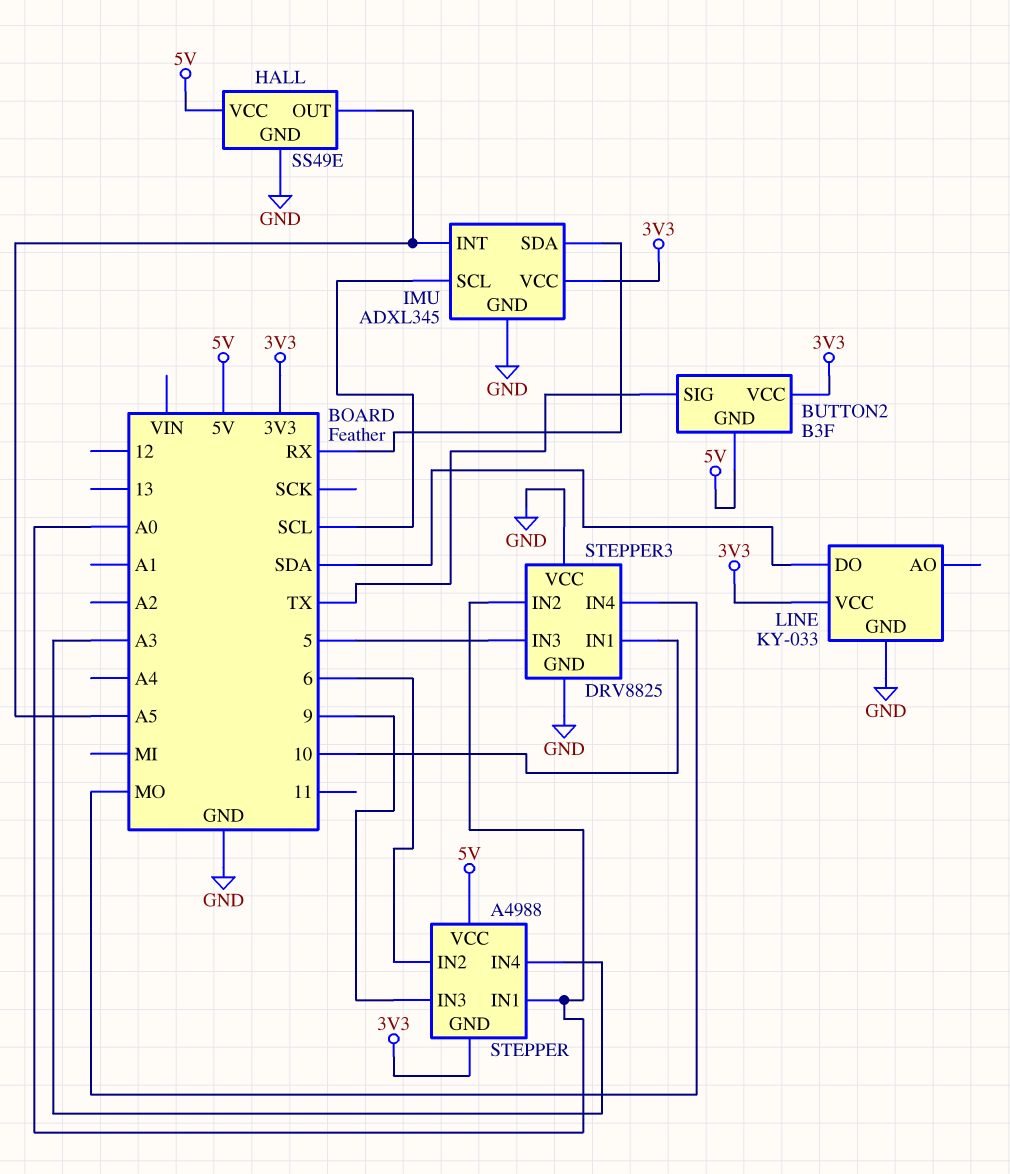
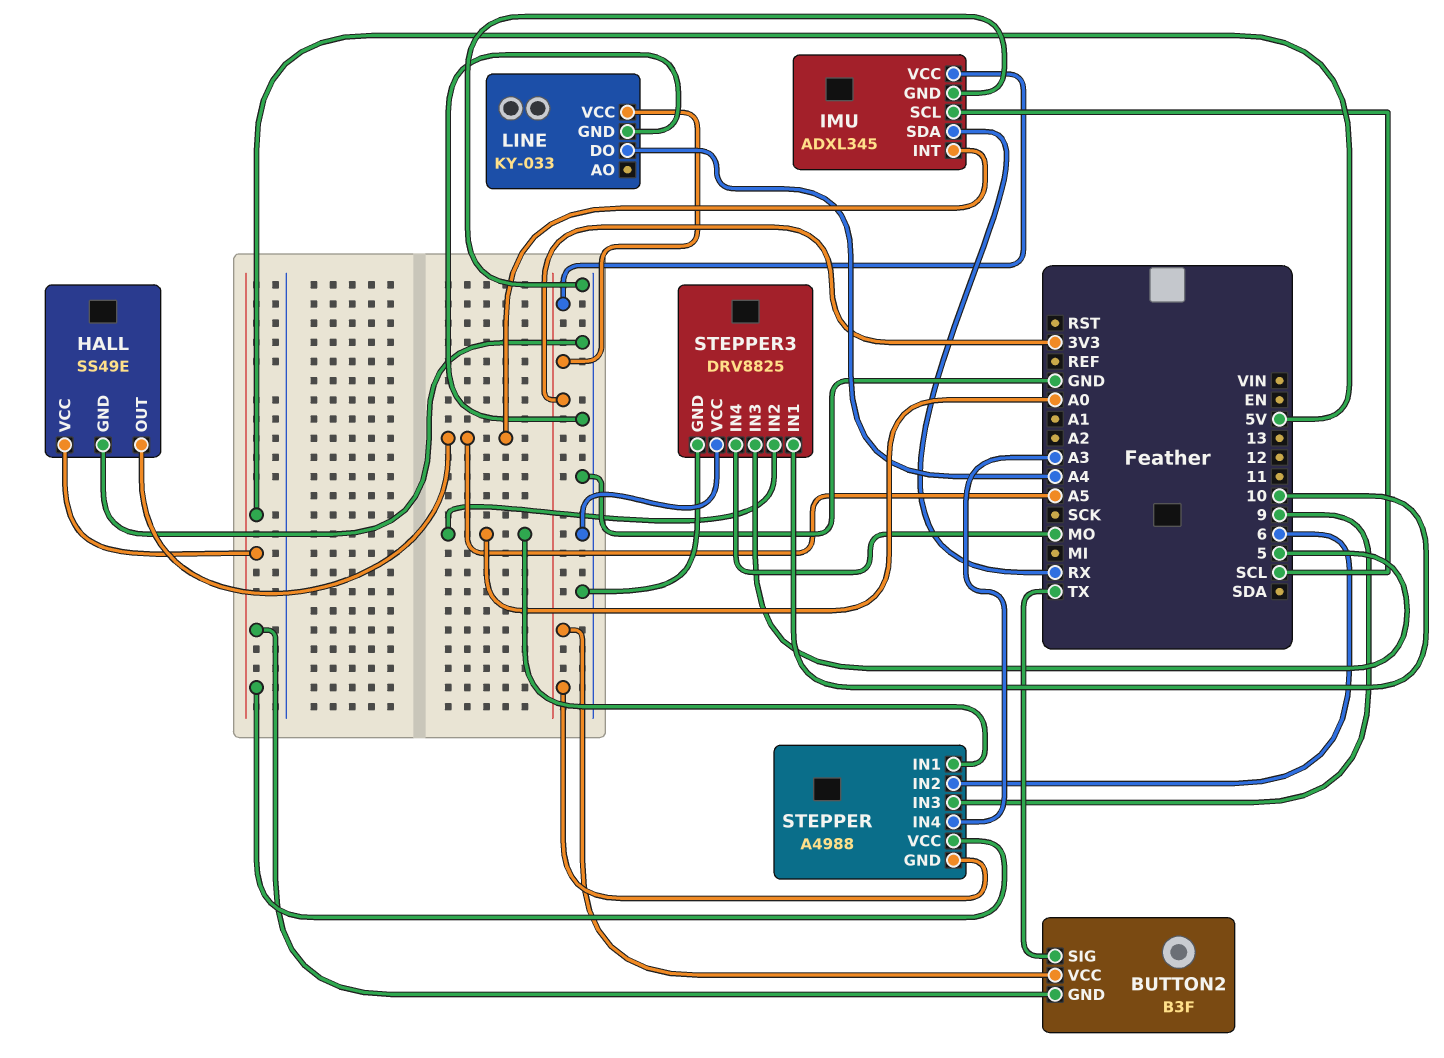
LINE pin DO: SDA -> A4

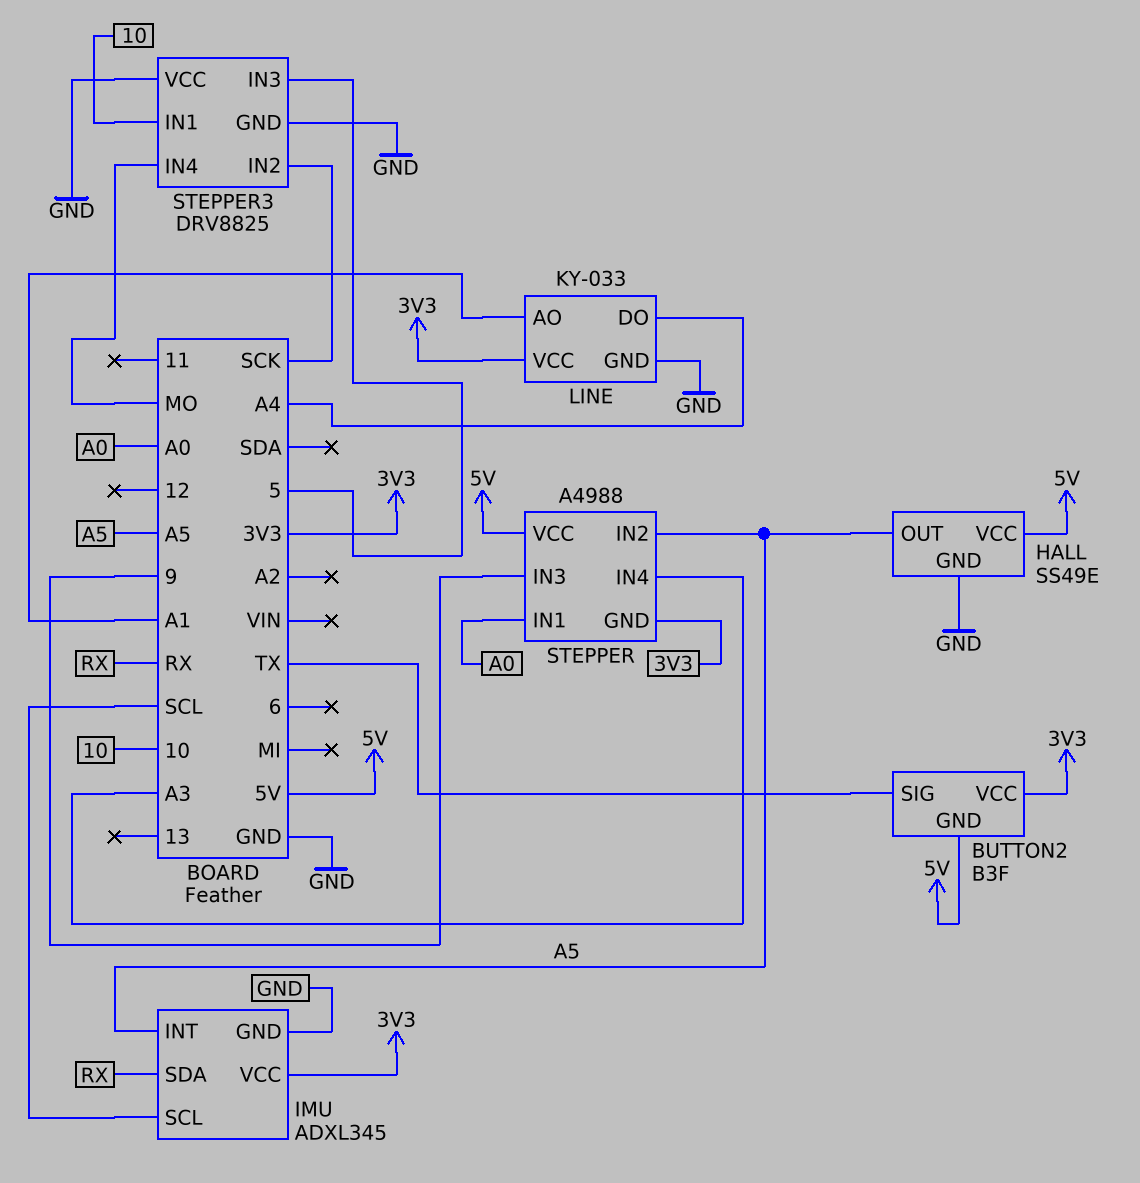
LINE pin AO: none -> A1
STEPPER pin IN2: 6 -> A5
STEPPER3 pin IN2: A0 -> SCK

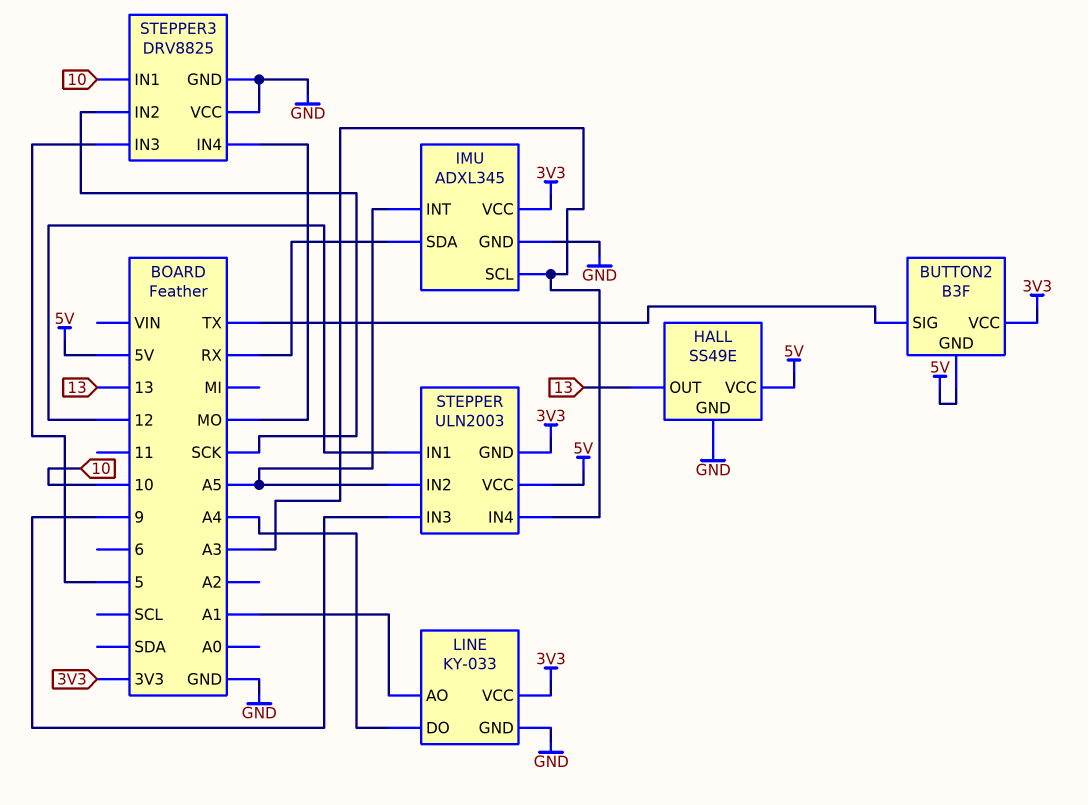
HALL pin OUT: A5 -> 13
IMU pin SCL: SCL -> A3
STEPPER: A4988 -> ULN2003
STEPPER pin IN1: A0 -> 12

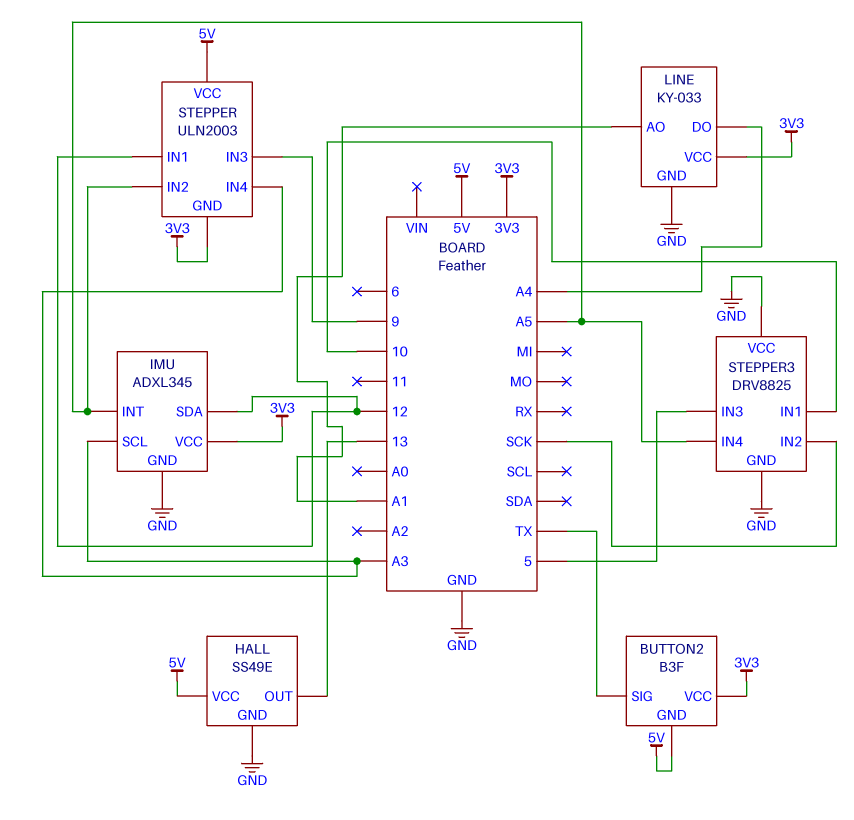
IMU pin SDA: RX -> 12
STEPPER3 pin IN4: MO -> A5

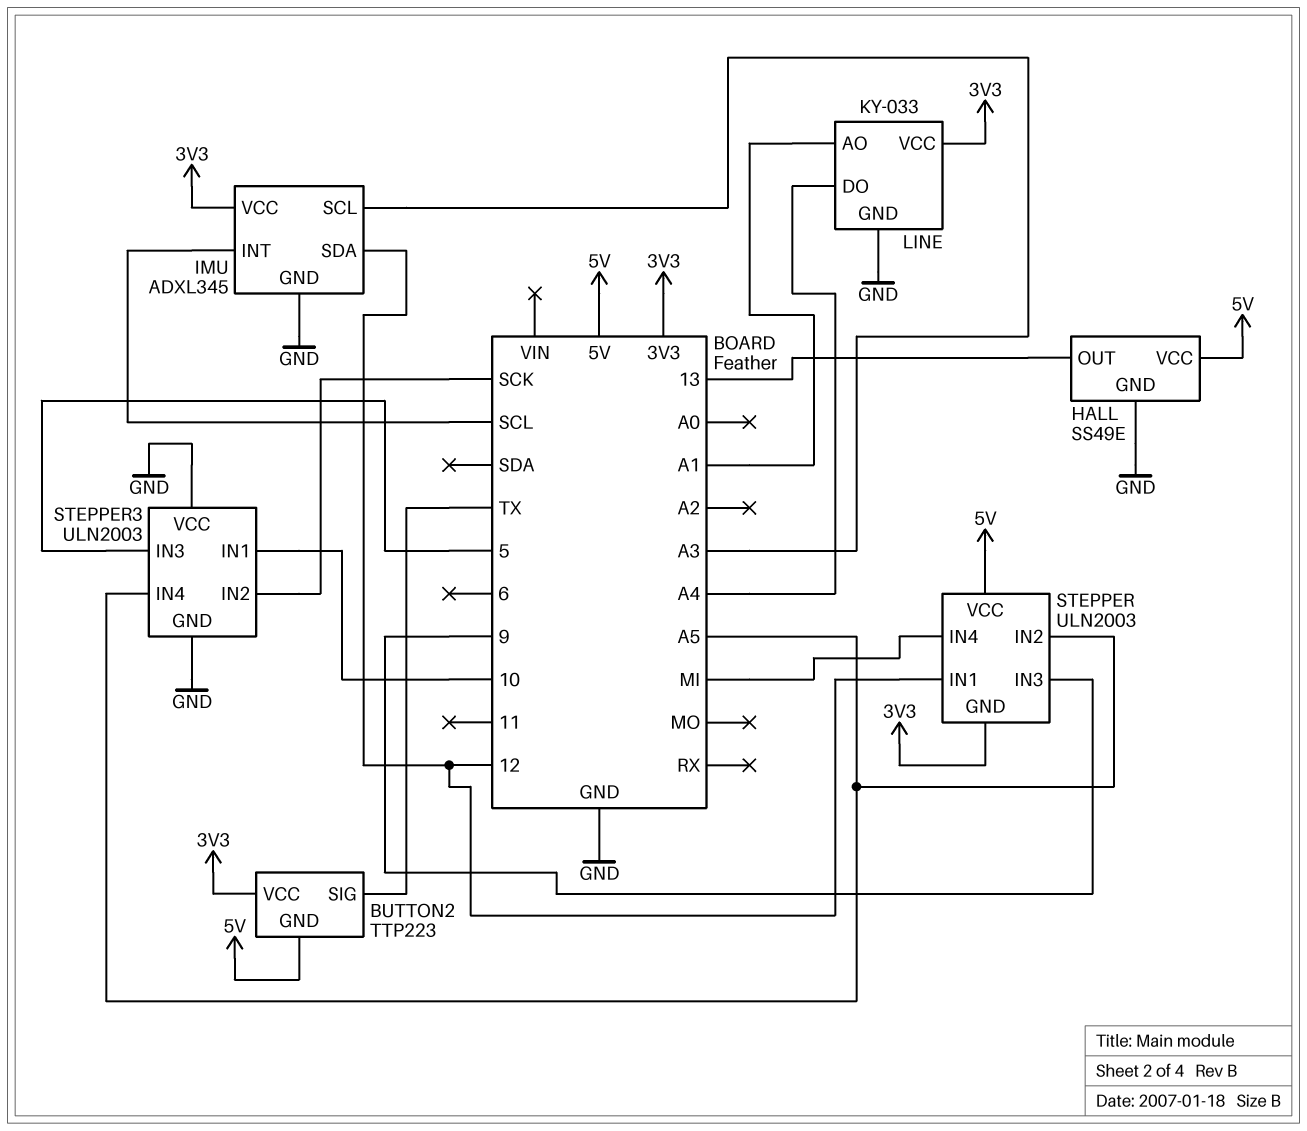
BUTTON2: B3F -> TTP223
IMU pin INT: A5 -> SCL
STEPPER pin IN4: A3 -> MI
STEPPER3: DRV8825 -> ULN2003

